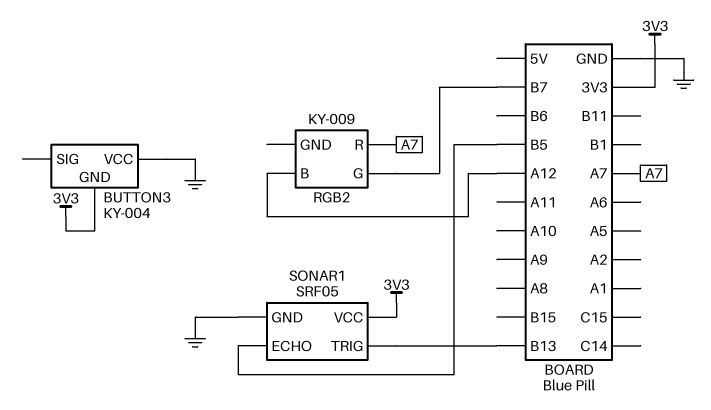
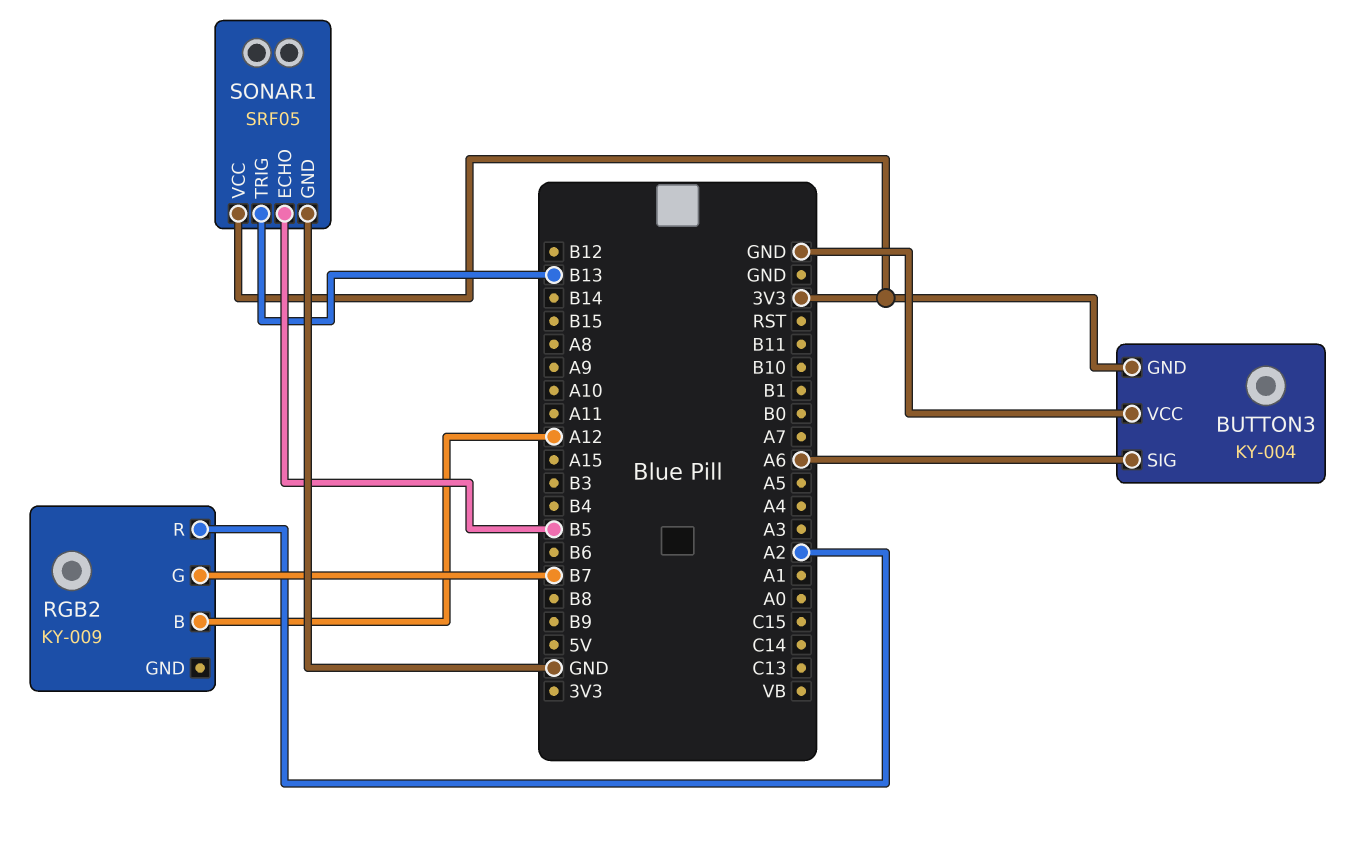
BUTTON3 pin SIG: none -> A6
RGB2 pin R: A7 -> A2

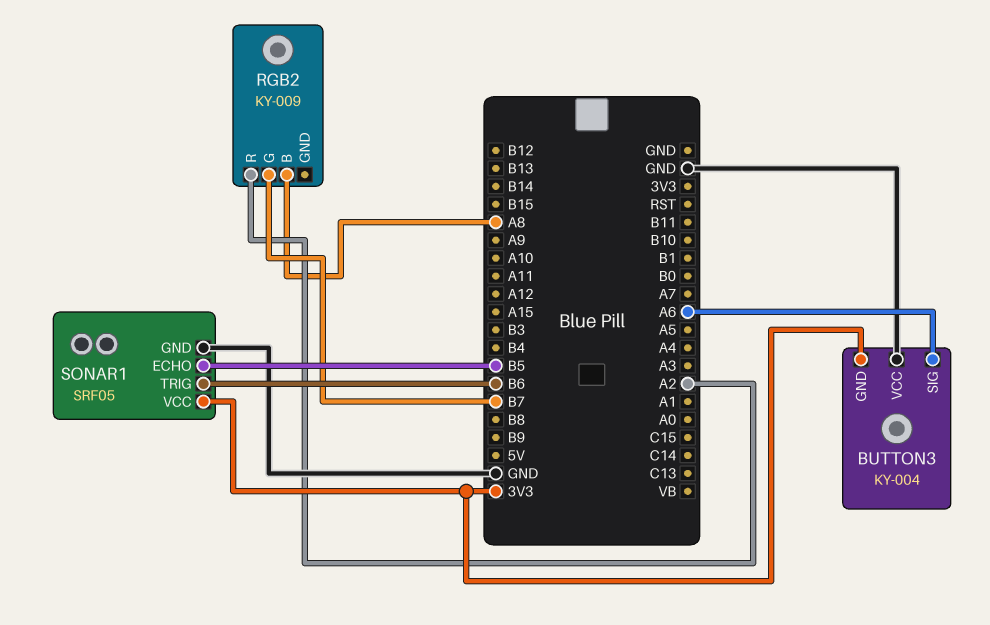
RGB2 pin B: A12 -> A8
SONAR1 pin TRIG: B13 -> B6

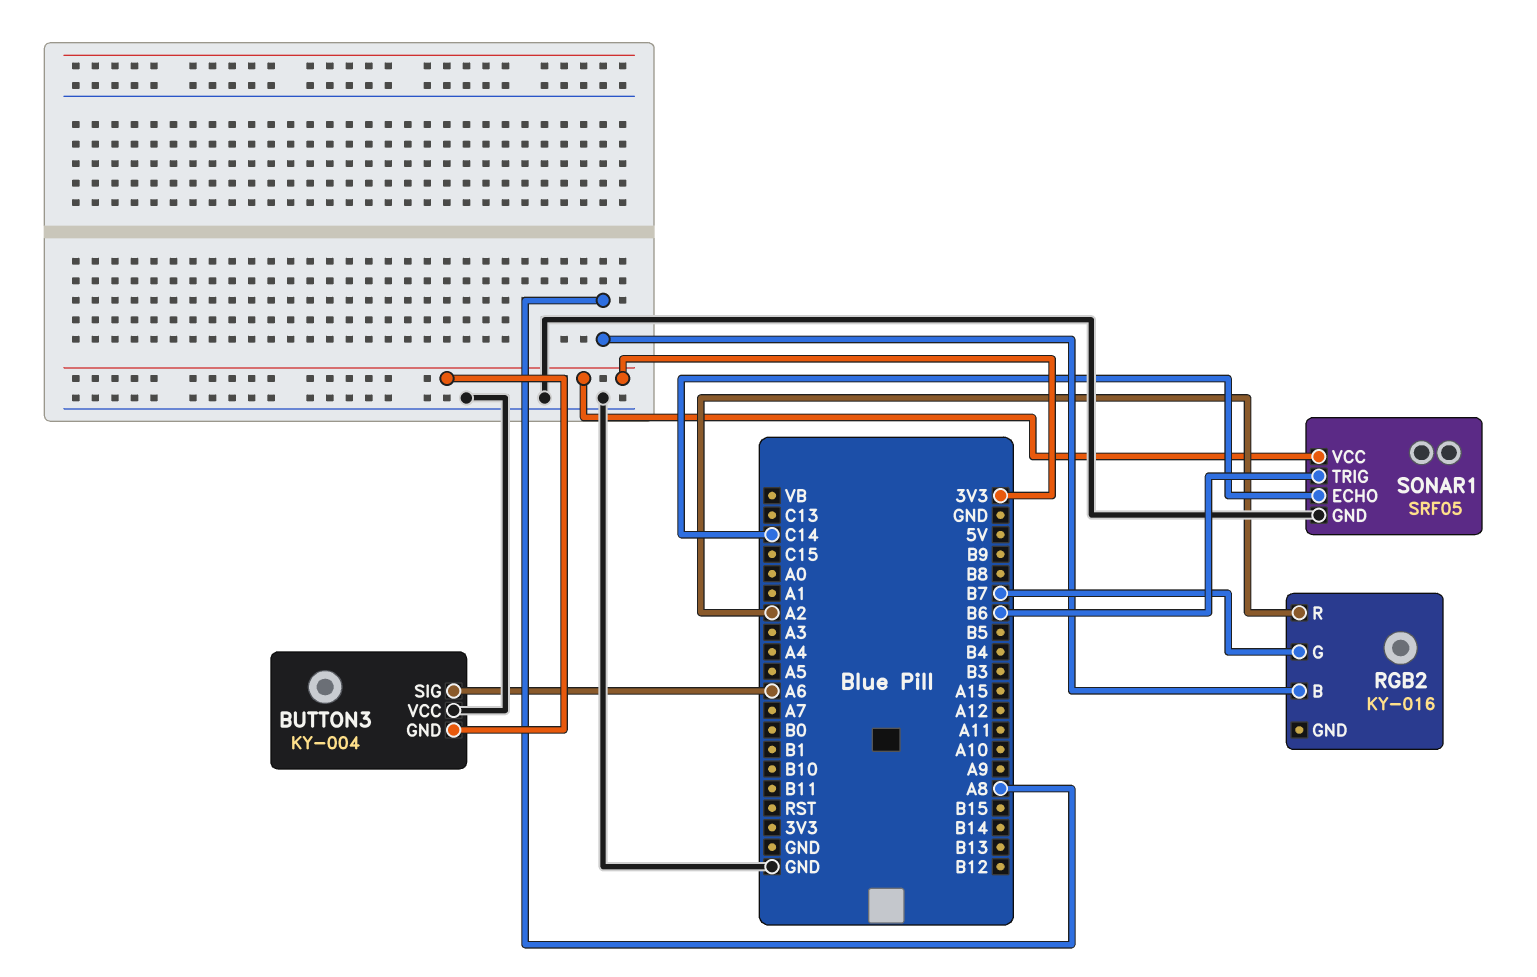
RGB2: KY-009 -> KY-016
SONAR1 pin ECHO: B5 -> C14

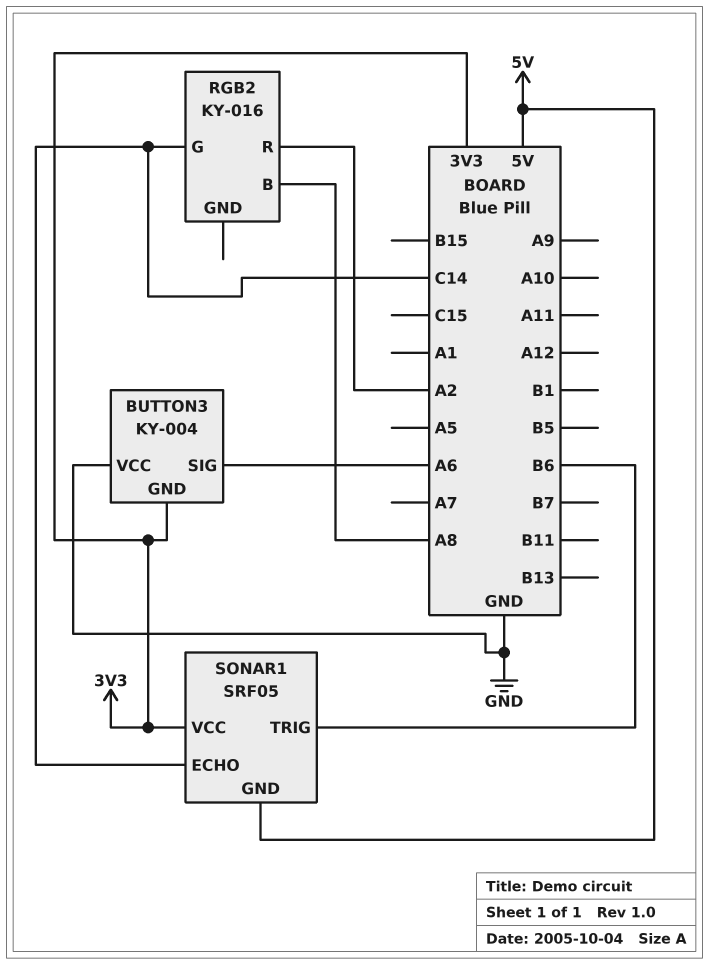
RGB2 pin G: B7 -> C14
SONAR1 pin GND: GND -> 5V

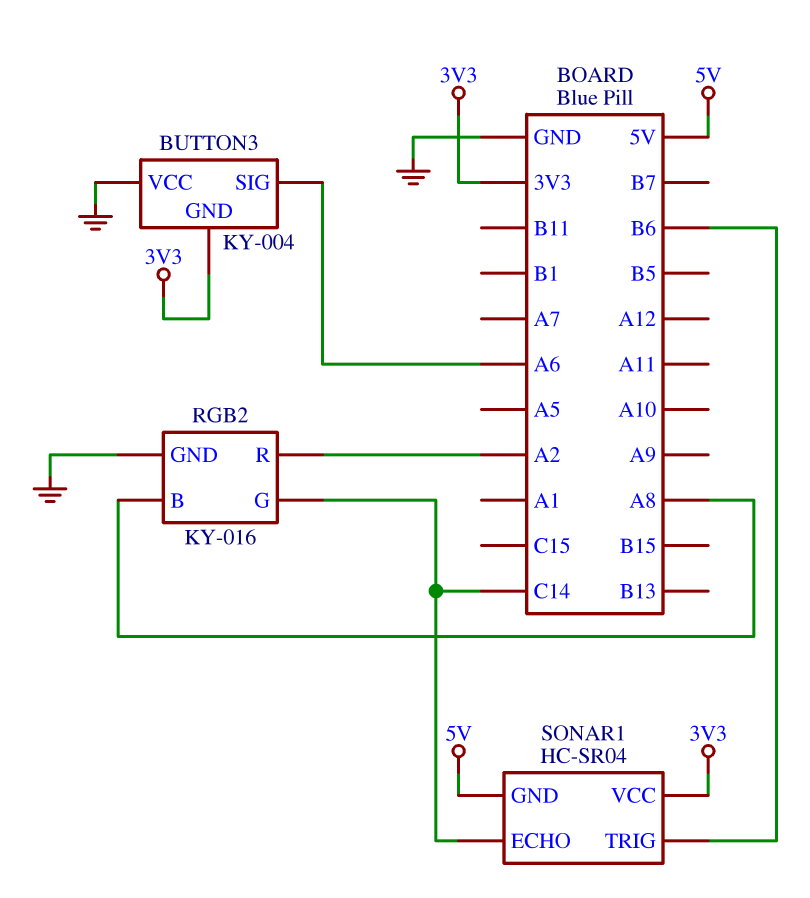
RGB2 pin GND: none -> GND
SONAR1: SRF05 -> HC-SR04

